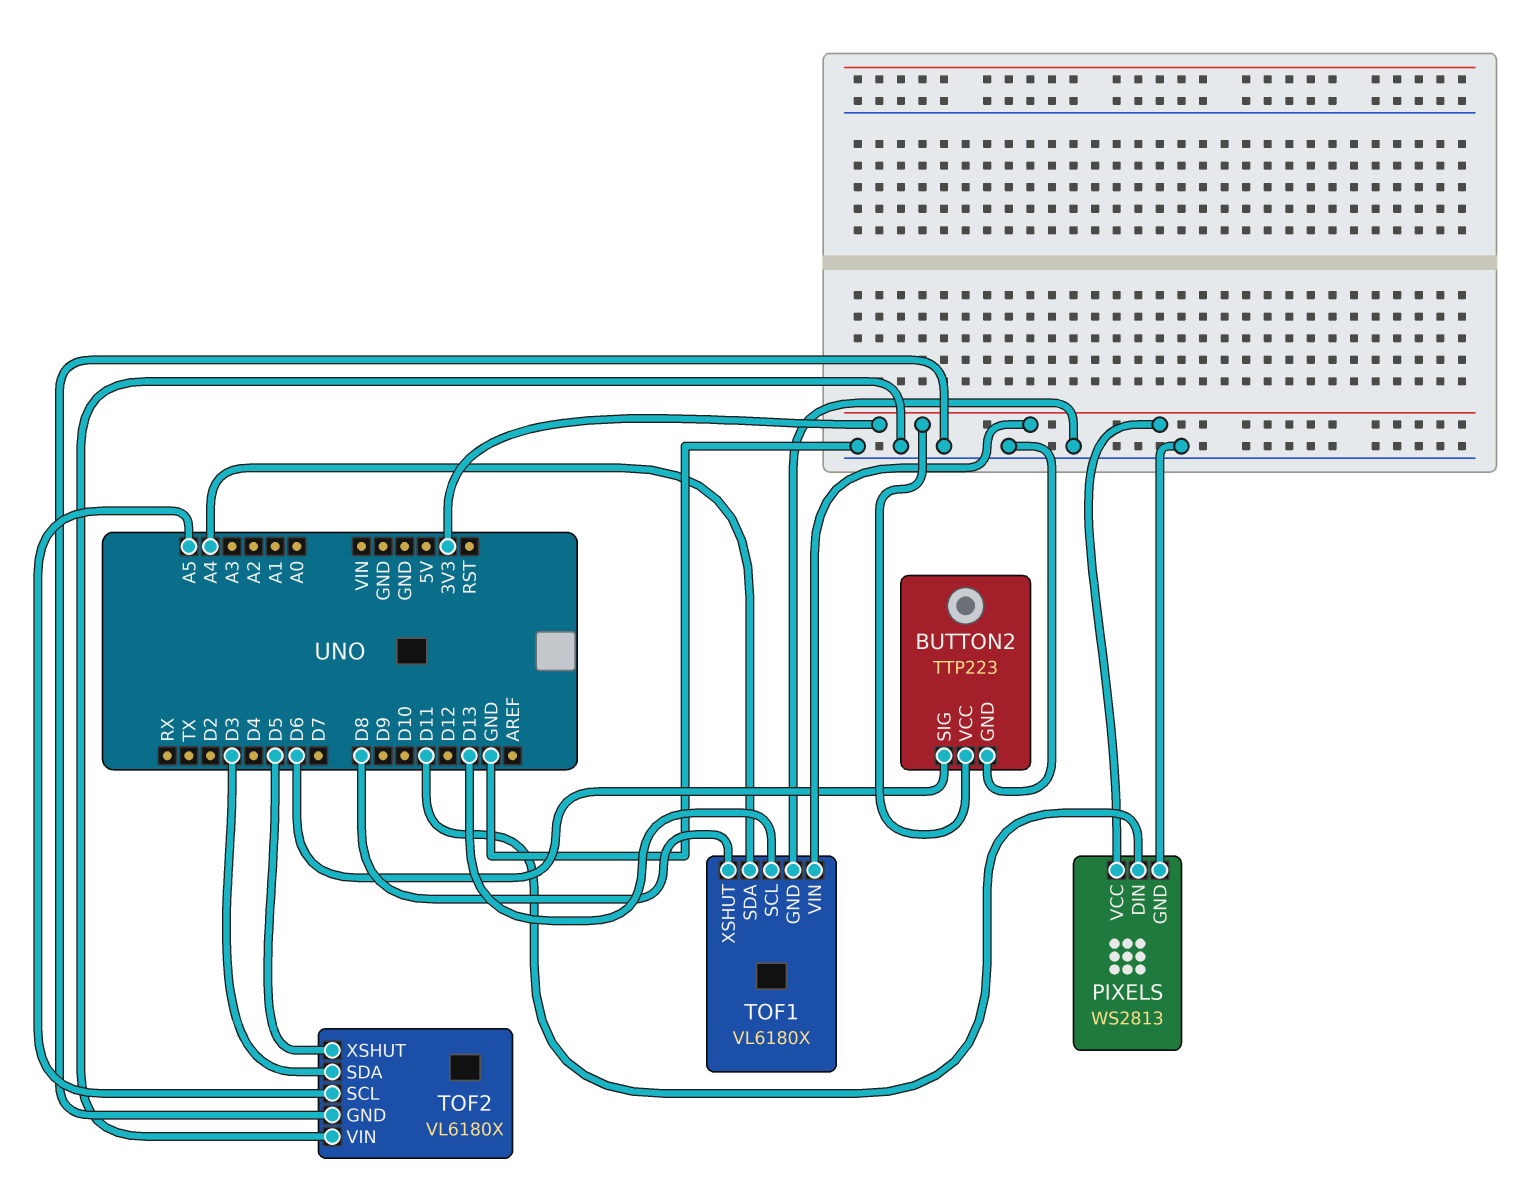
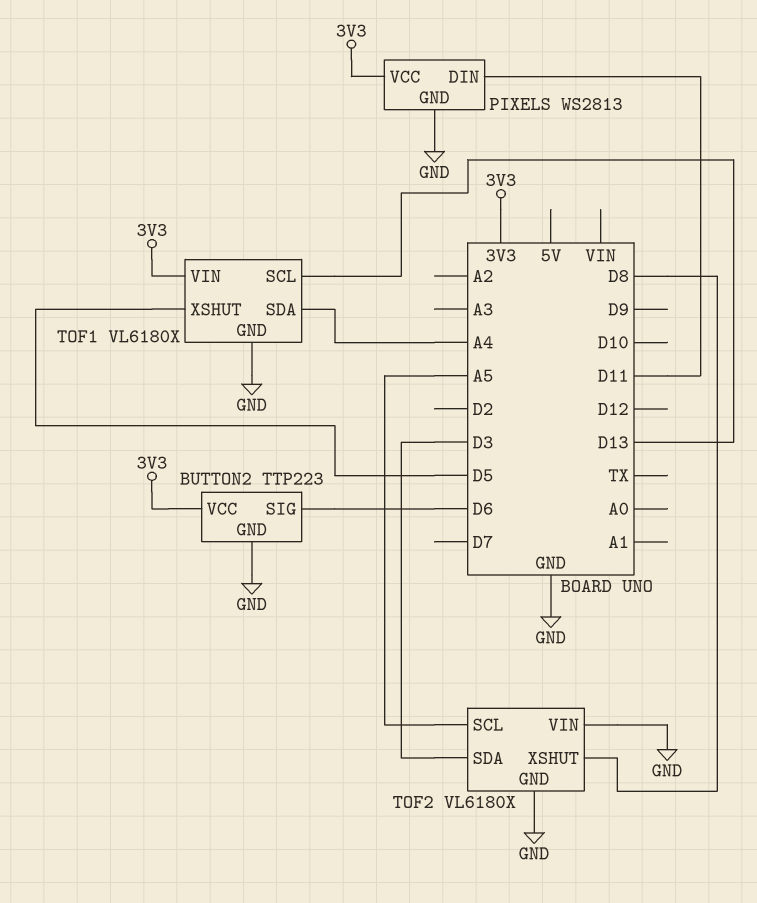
TOF1 pin XSHUT: D8 -> D5
TOF2 pin XSHUT: D5 -> D8

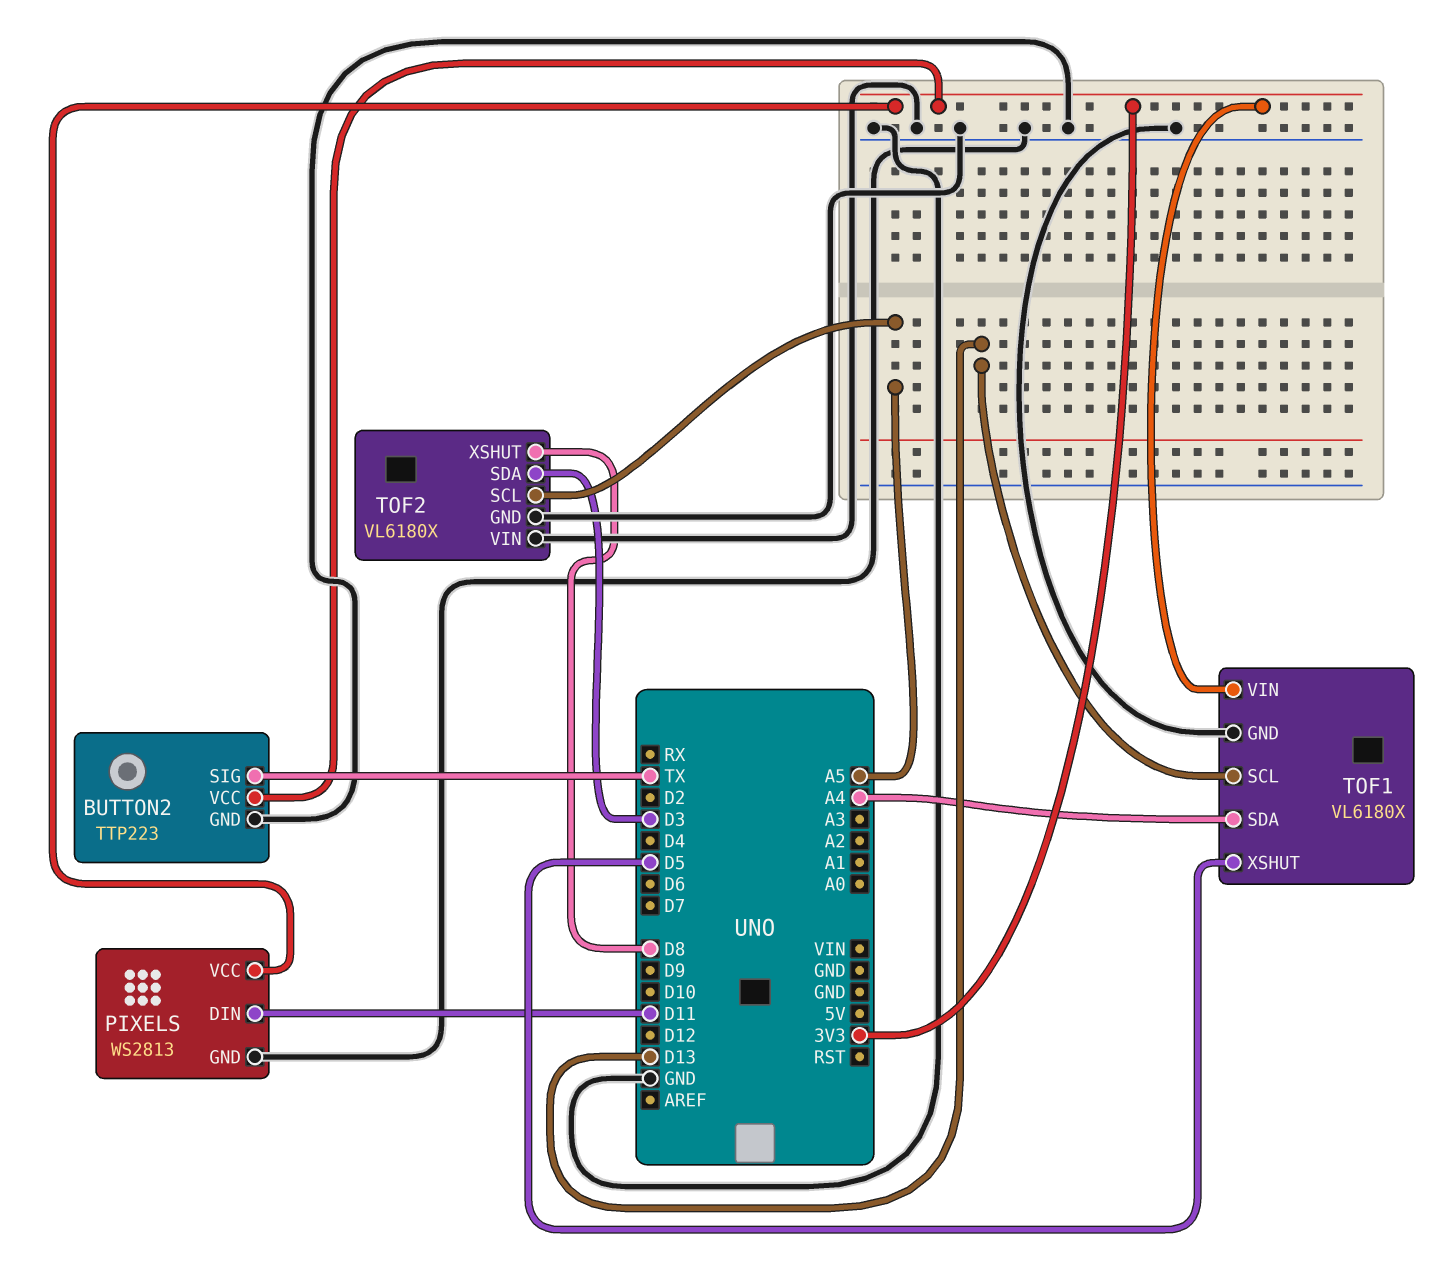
BUTTON2 pin SIG: D6 -> TX

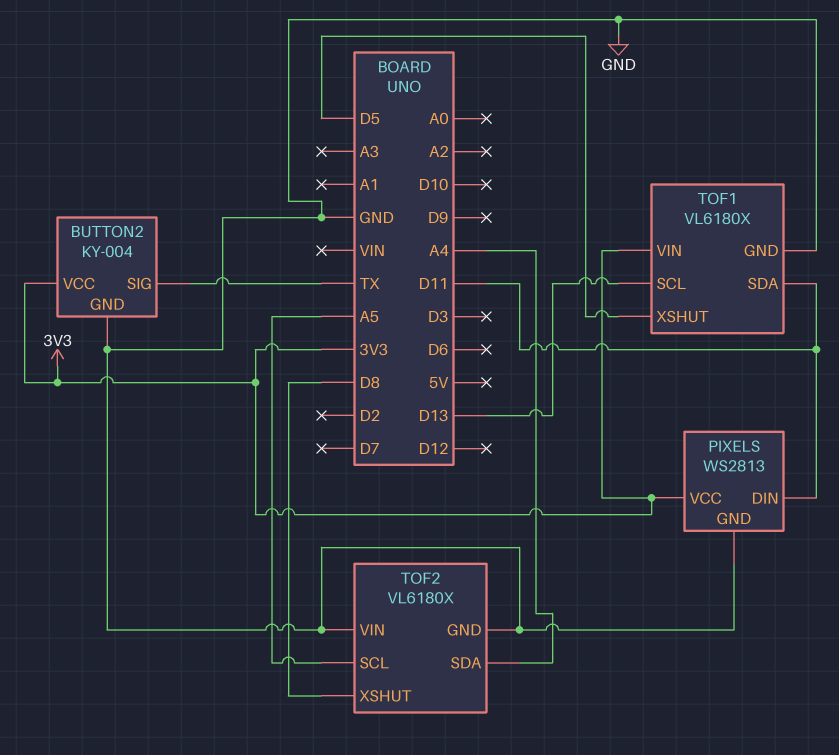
BUTTON2: TTP223 -> KY-004
TOF1 pin SDA: A4 -> D11
TOF2 pin SDA: D3 -> A4

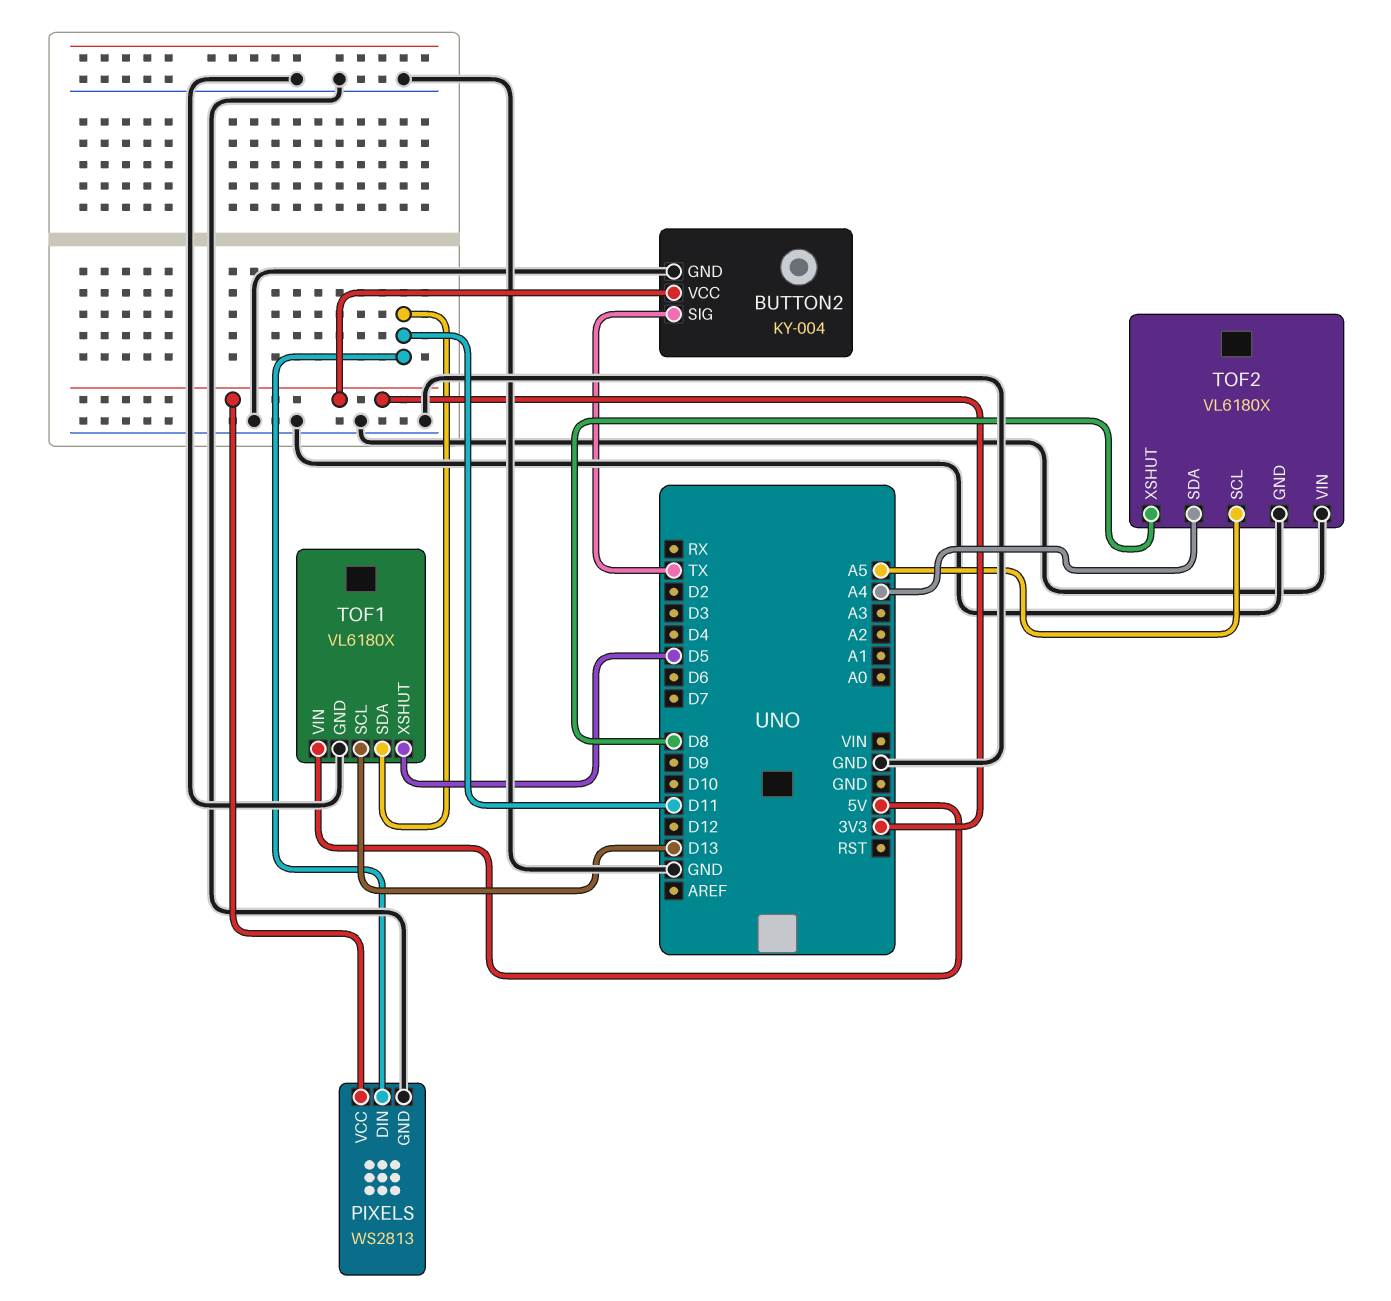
TOF1 pin VIN: 3V3 -> 5V

